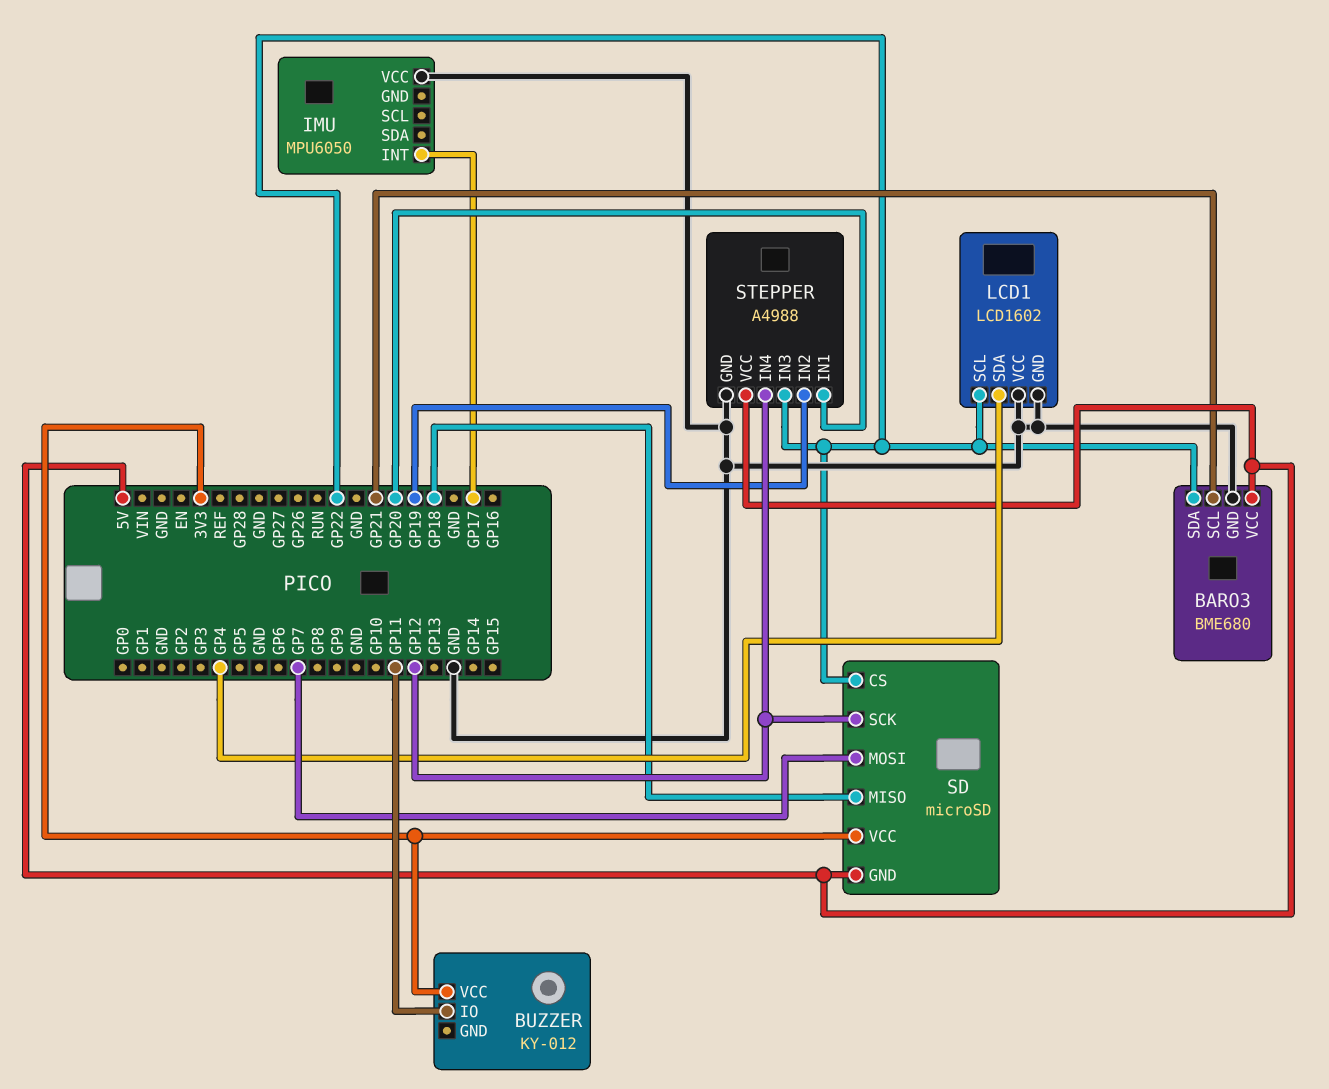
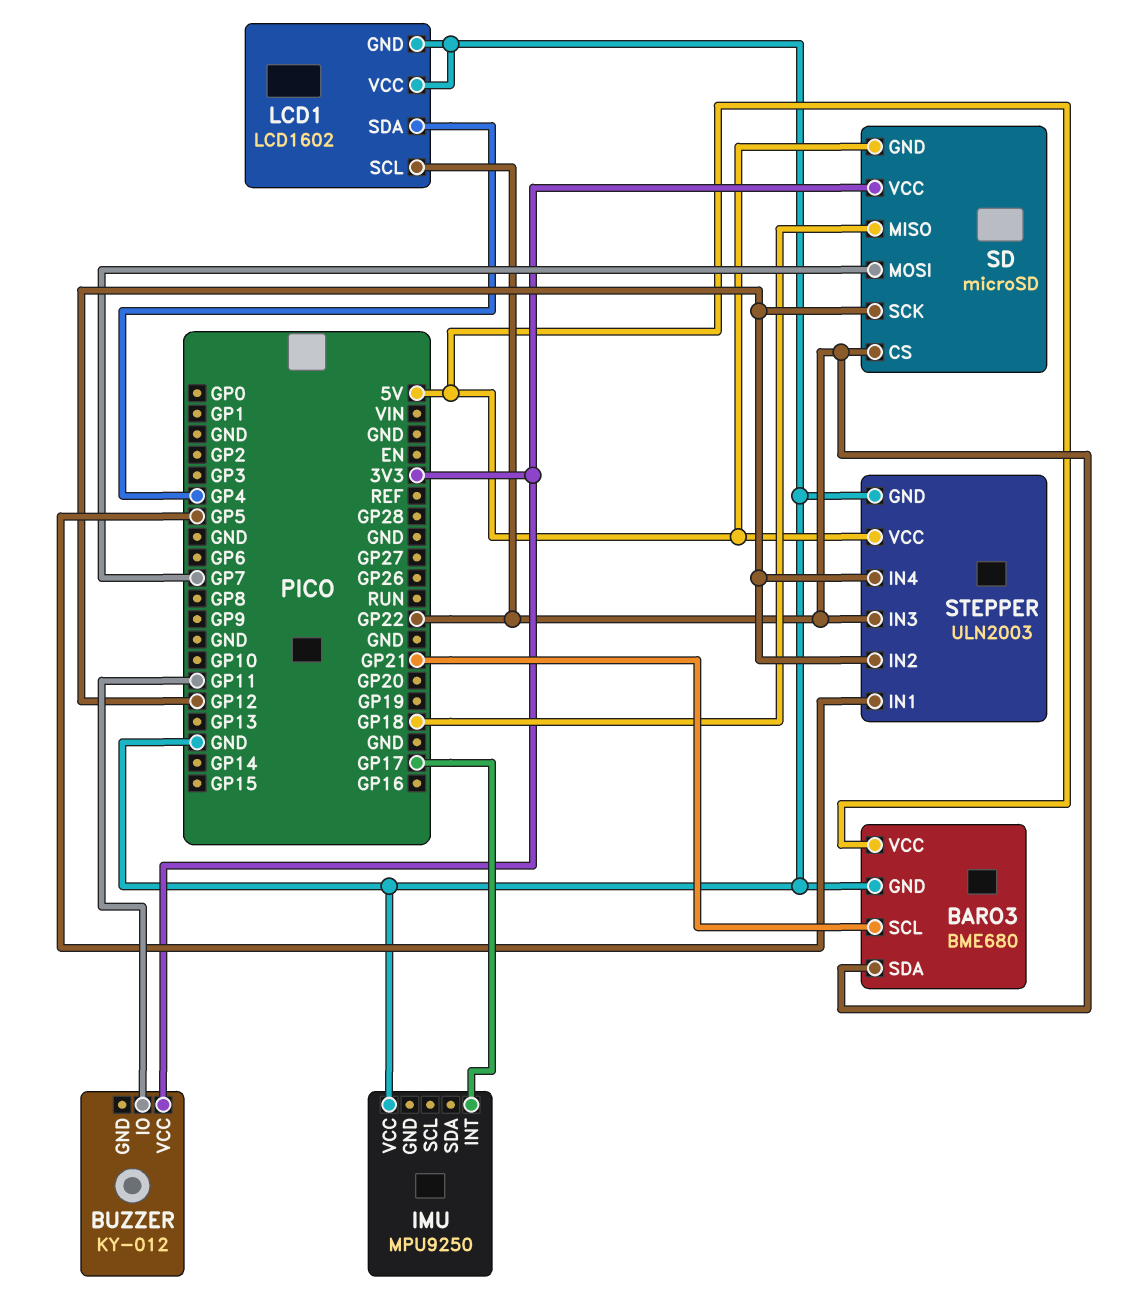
IMU: MPU6050 -> MPU9250
STEPPER: A4988 -> ULN2003
STEPPER pin IN1: GP20 -> GP5
STEPPER pin IN2: GP19 -> GP12

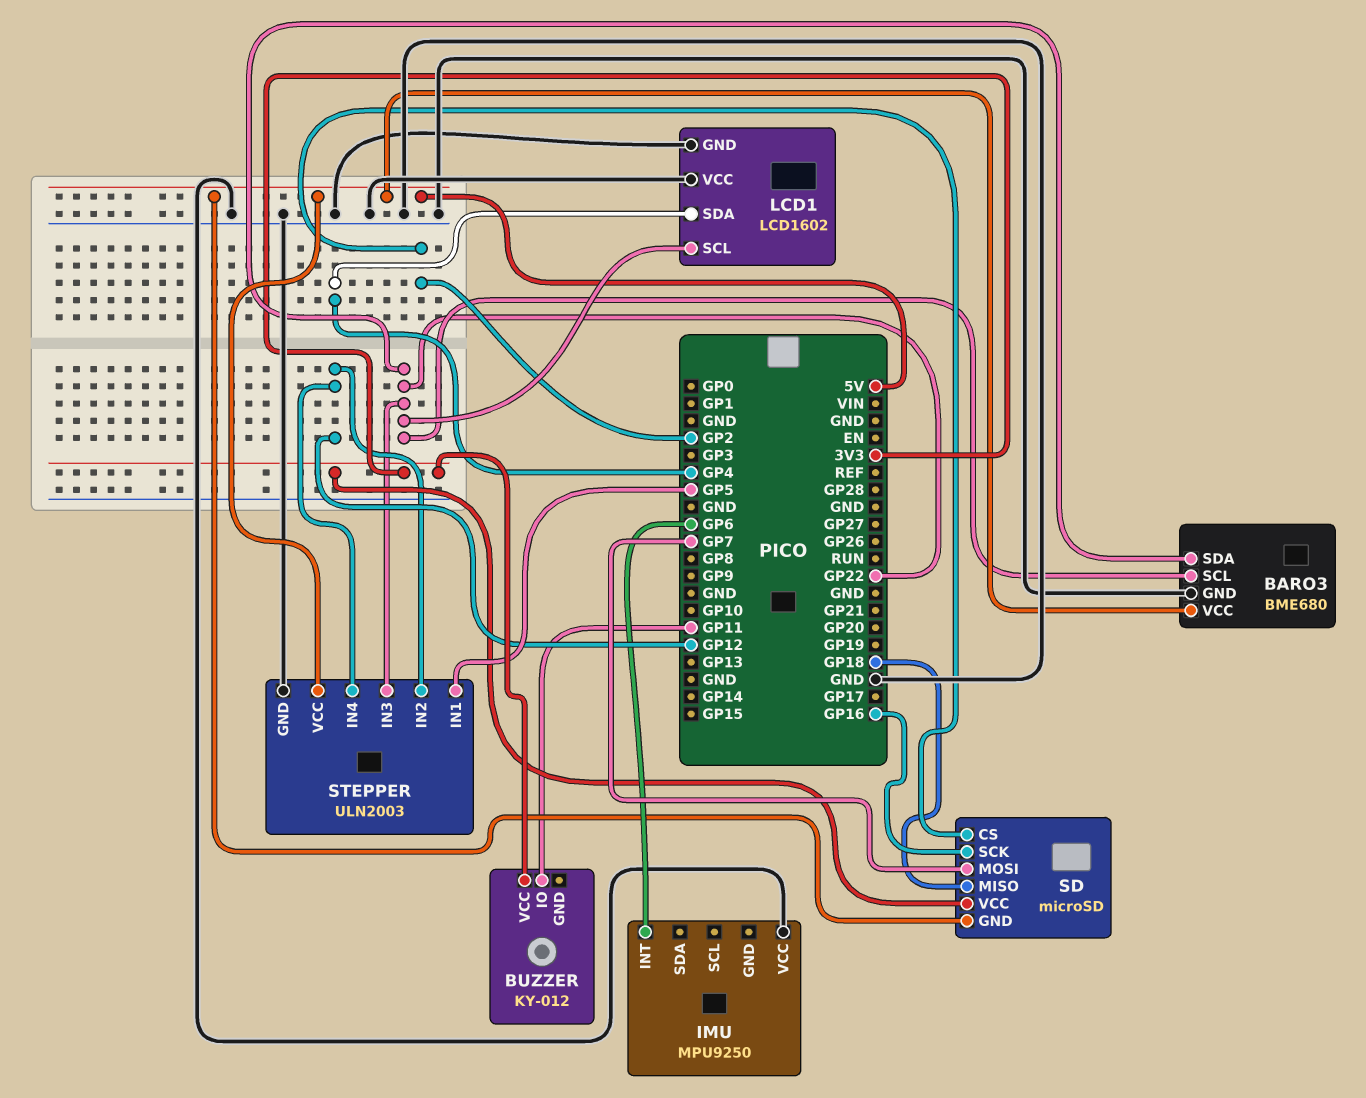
BARO3 pin SCL: GP21 -> GP22
IMU pin INT: GP17 -> GP6
SD pin CS: GP22 -> GP2
SD pin SCK: GP12 -> GP16

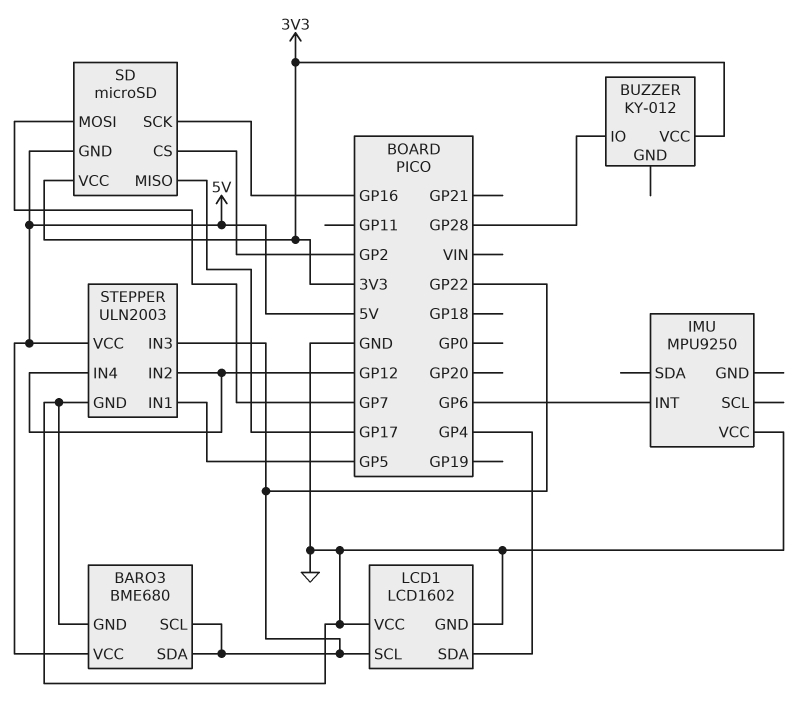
BUZZER pin IO: GP11 -> GP28
SD pin MISO: GP18 -> GP17

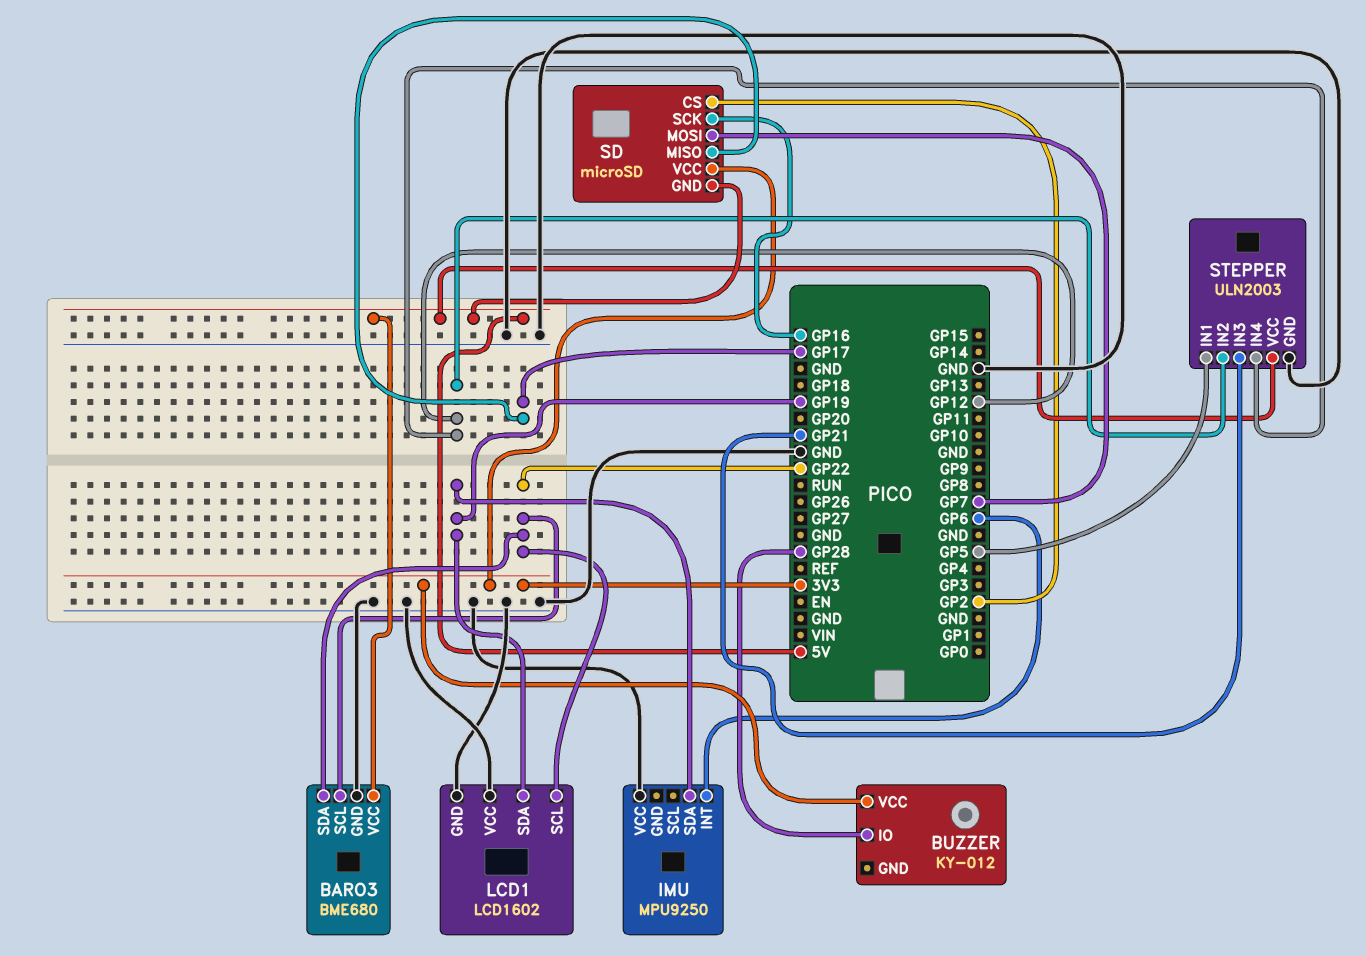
IMU pin SDA: none -> GP19
LCD1 pin SDA: GP4 -> GP19
STEPPER pin IN3: GP22 -> GP21

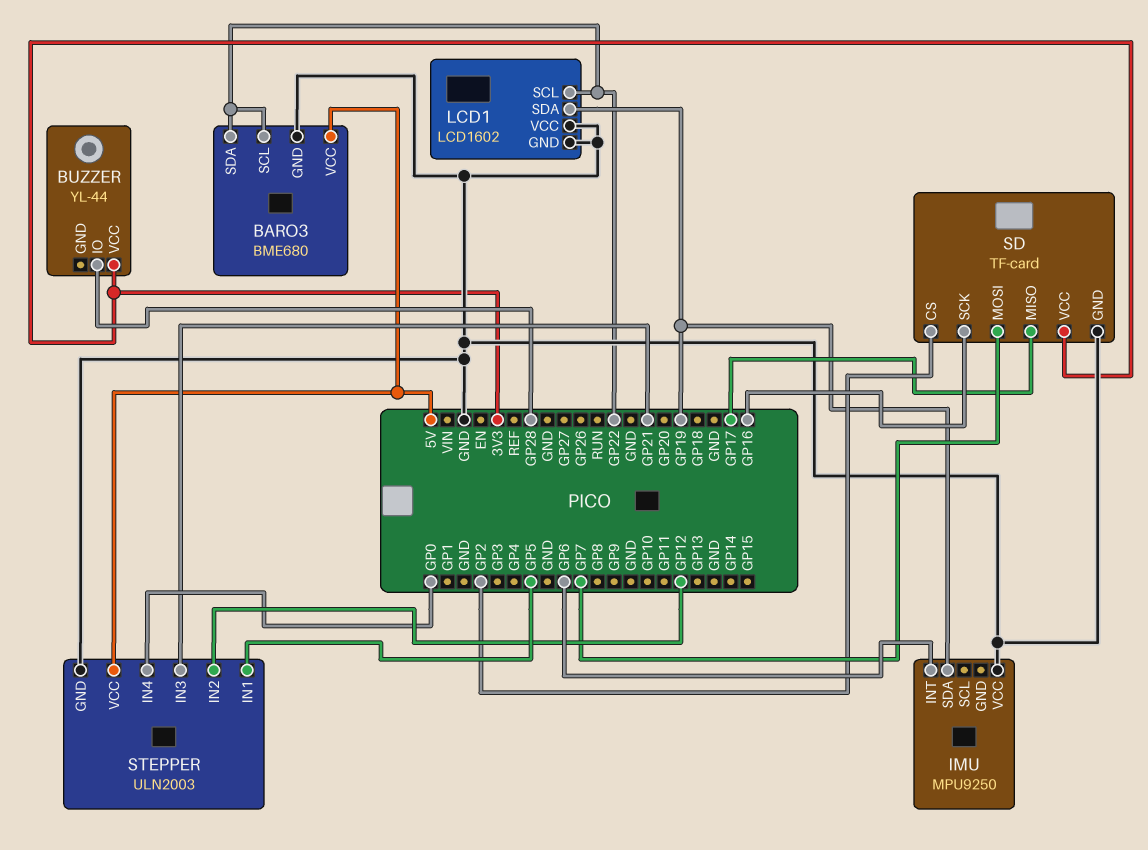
BUZZER: KY-012 -> YL-44
SD: microSD -> TF-card
SD pin GND: 5V -> GND
STEPPER pin IN4: GP12 -> GP0

